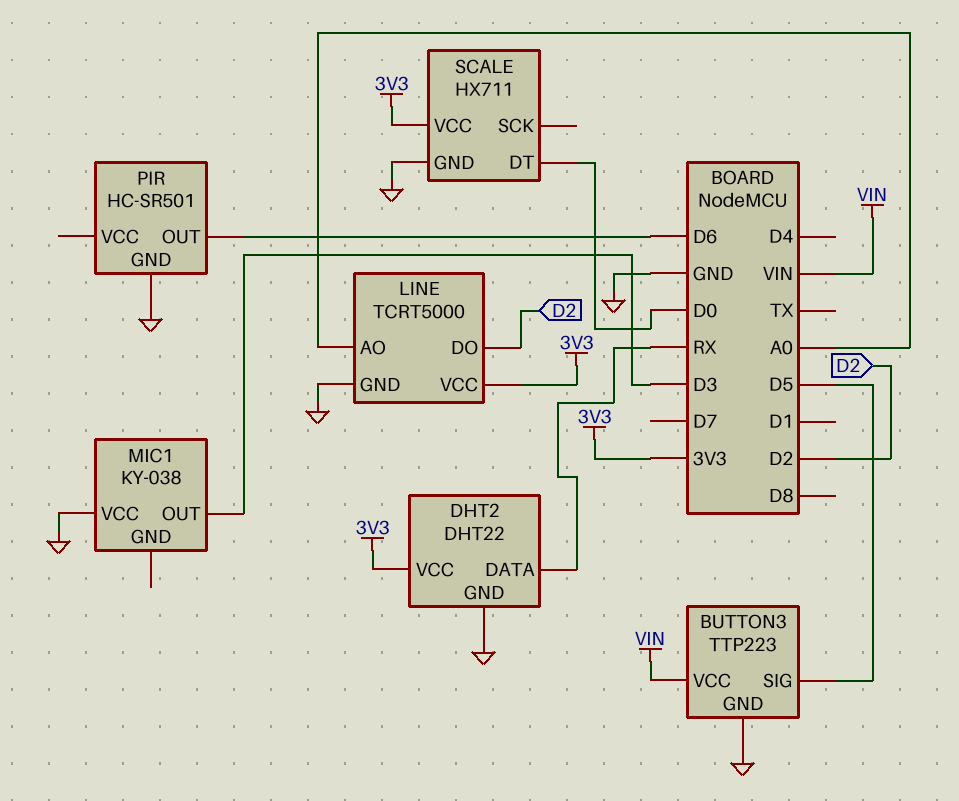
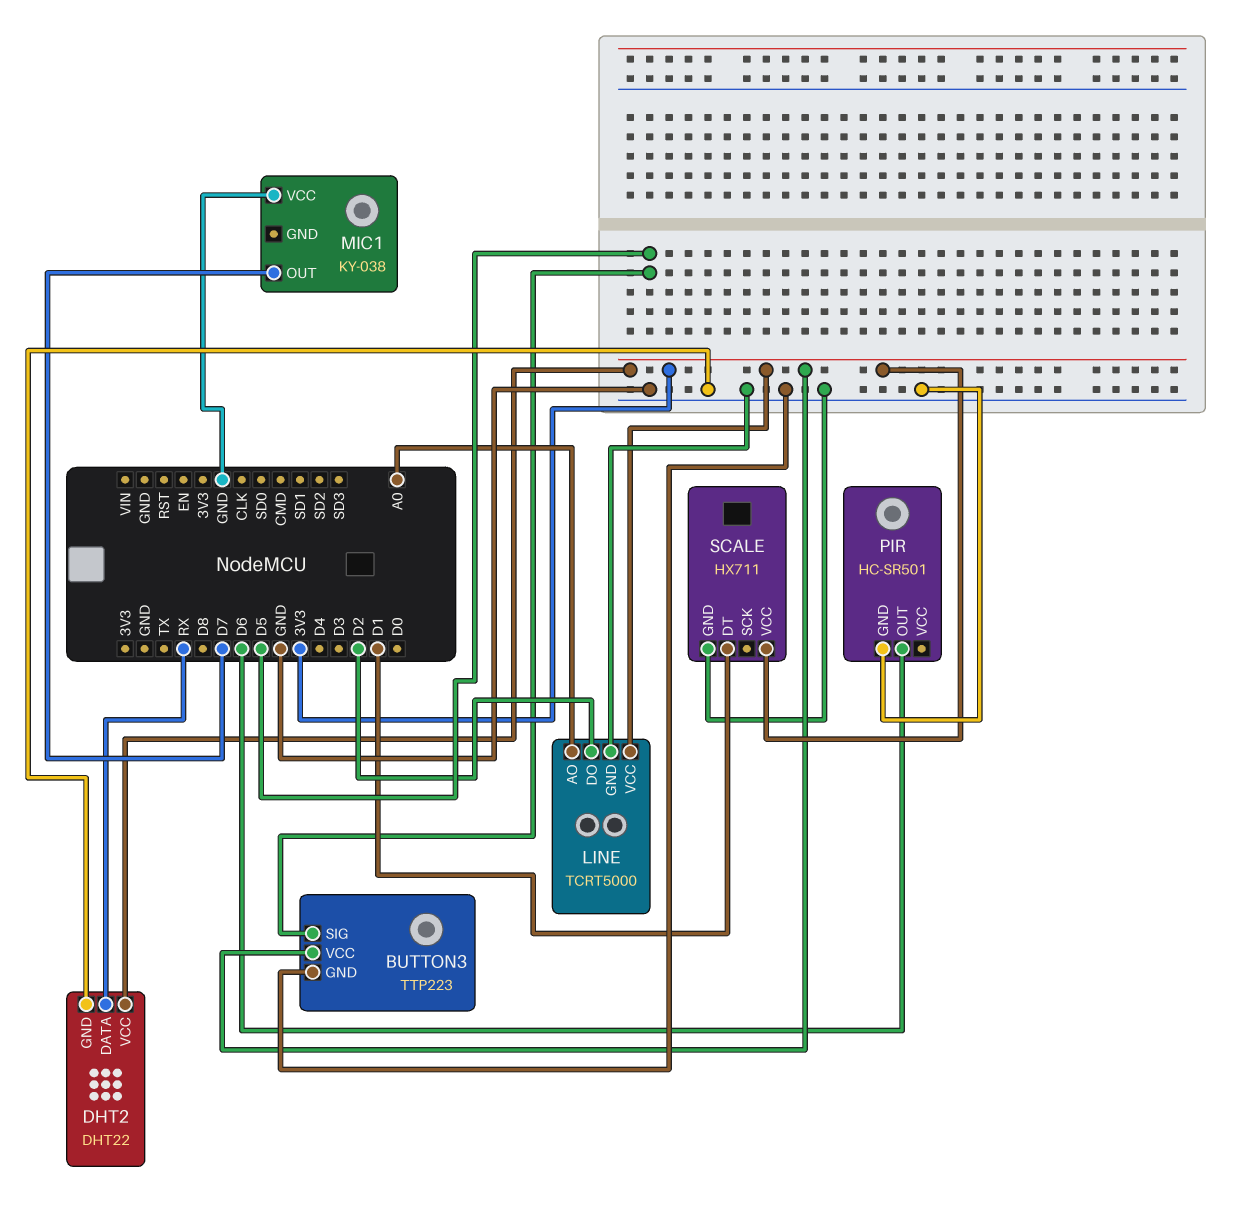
BUTTON3 pin VCC: VIN -> 3V3
MIC1 pin OUT: D3 -> D7
SCALE pin DT: D0 -> D1

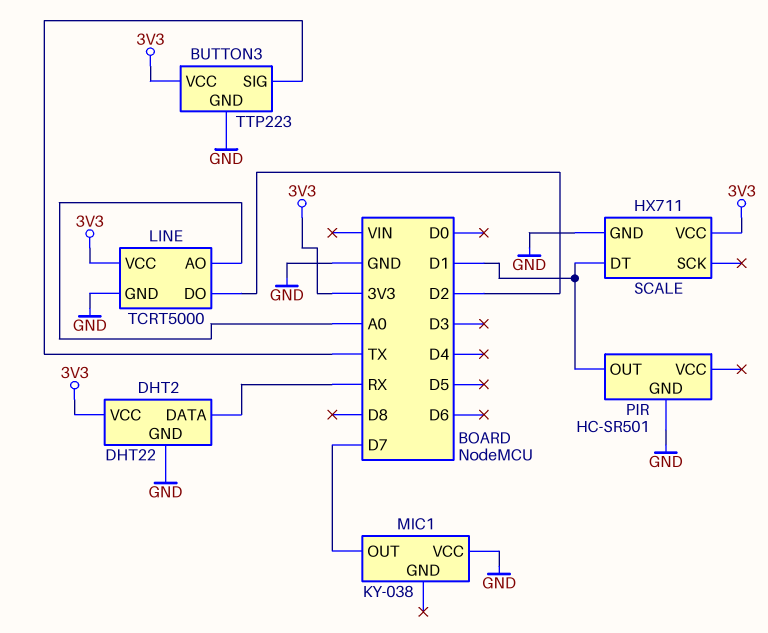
BUTTON3 pin SIG: D5 -> TX
PIR pin OUT: D6 -> D1

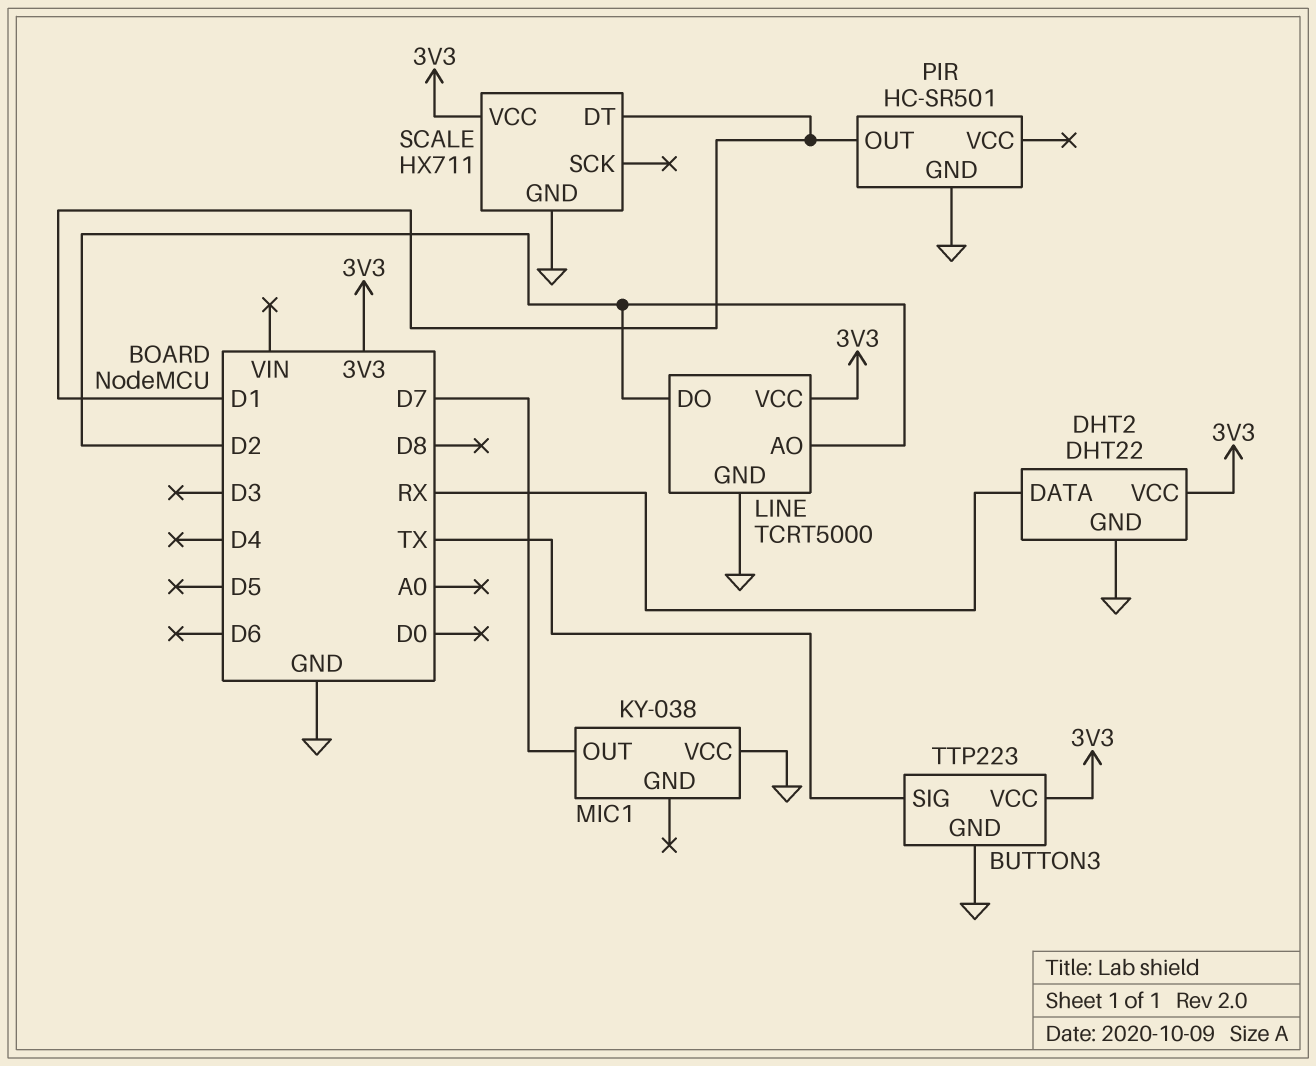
LINE pin AO: A0 -> D2

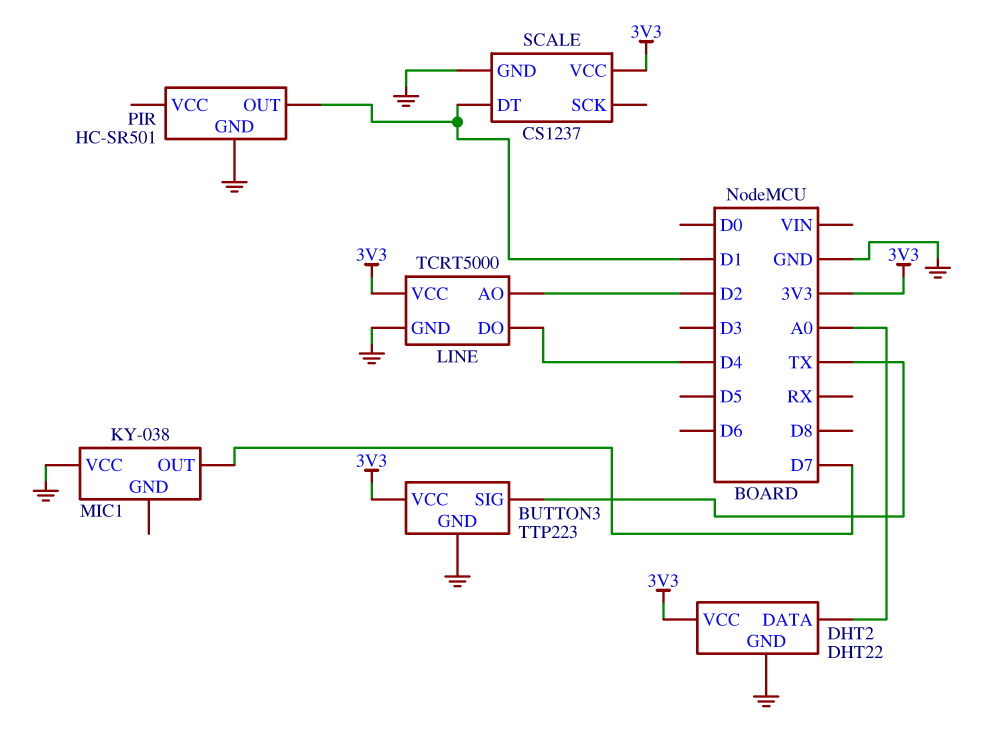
DHT2 pin DATA: RX -> A0
LINE pin DO: D2 -> D4
SCALE: HX711 -> CS1237

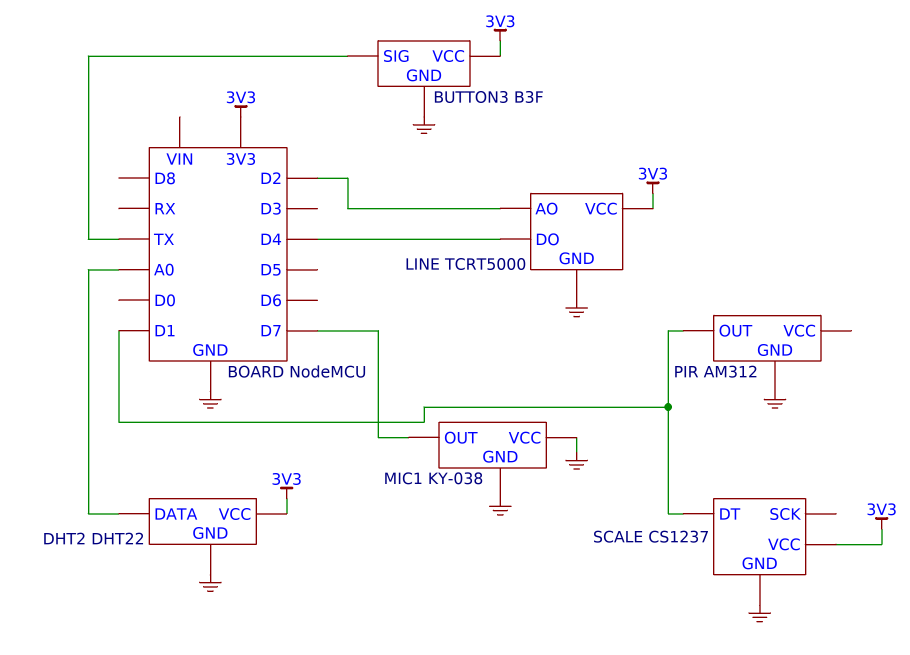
BUTTON3: TTP223 -> B3F
MIC1 pin GND: none -> GND
PIR: HC-SR501 -> AM312

